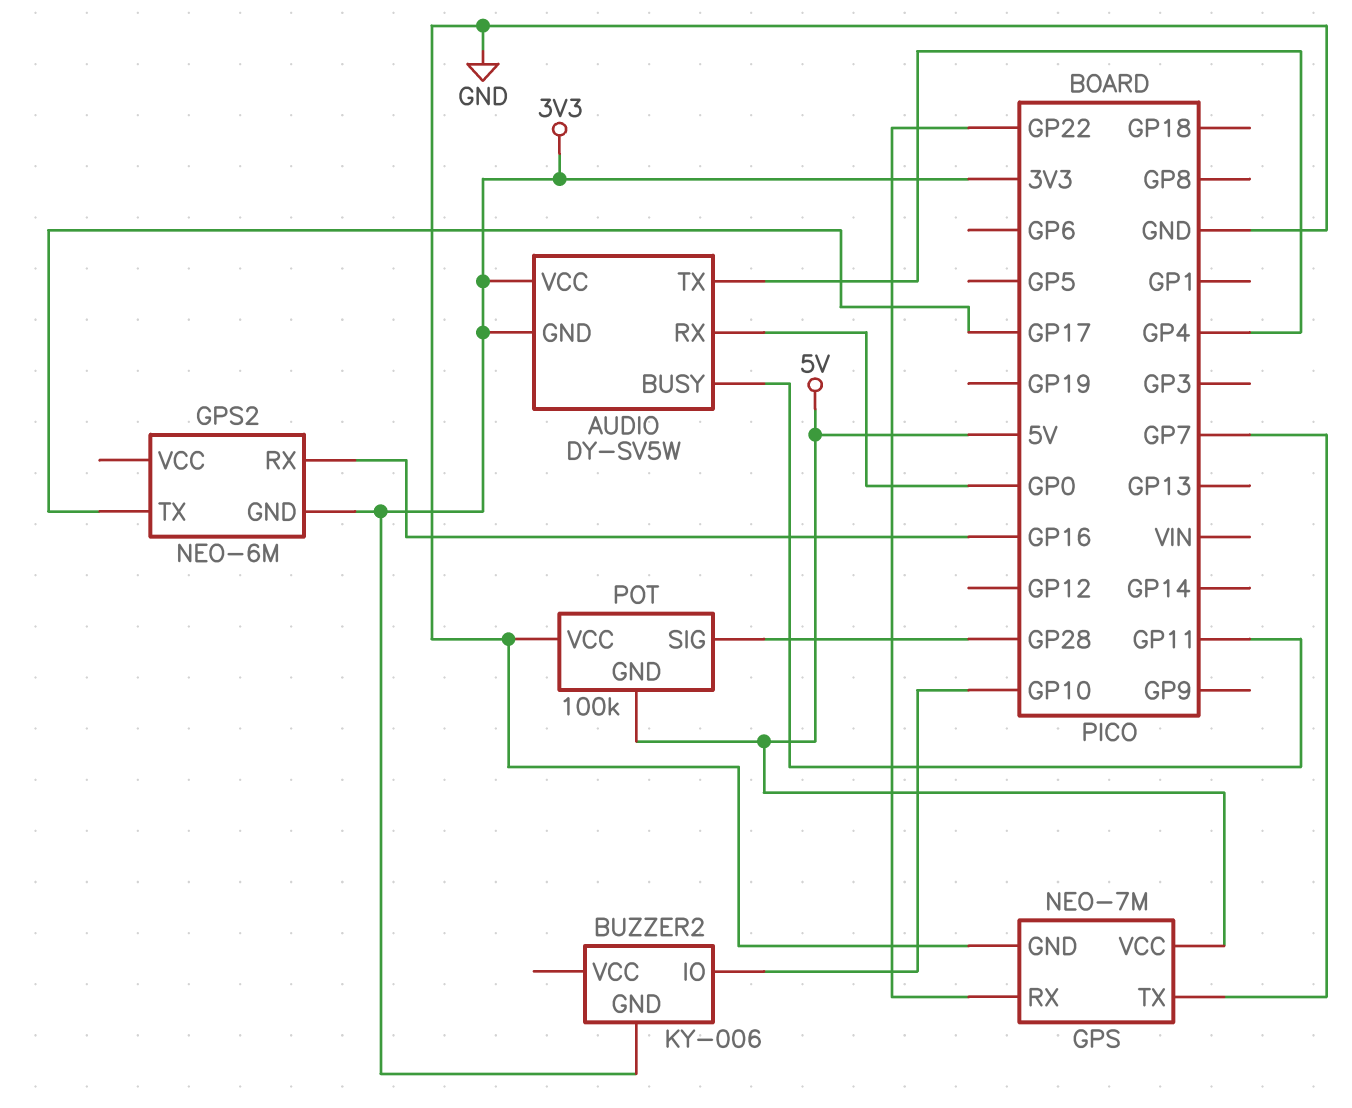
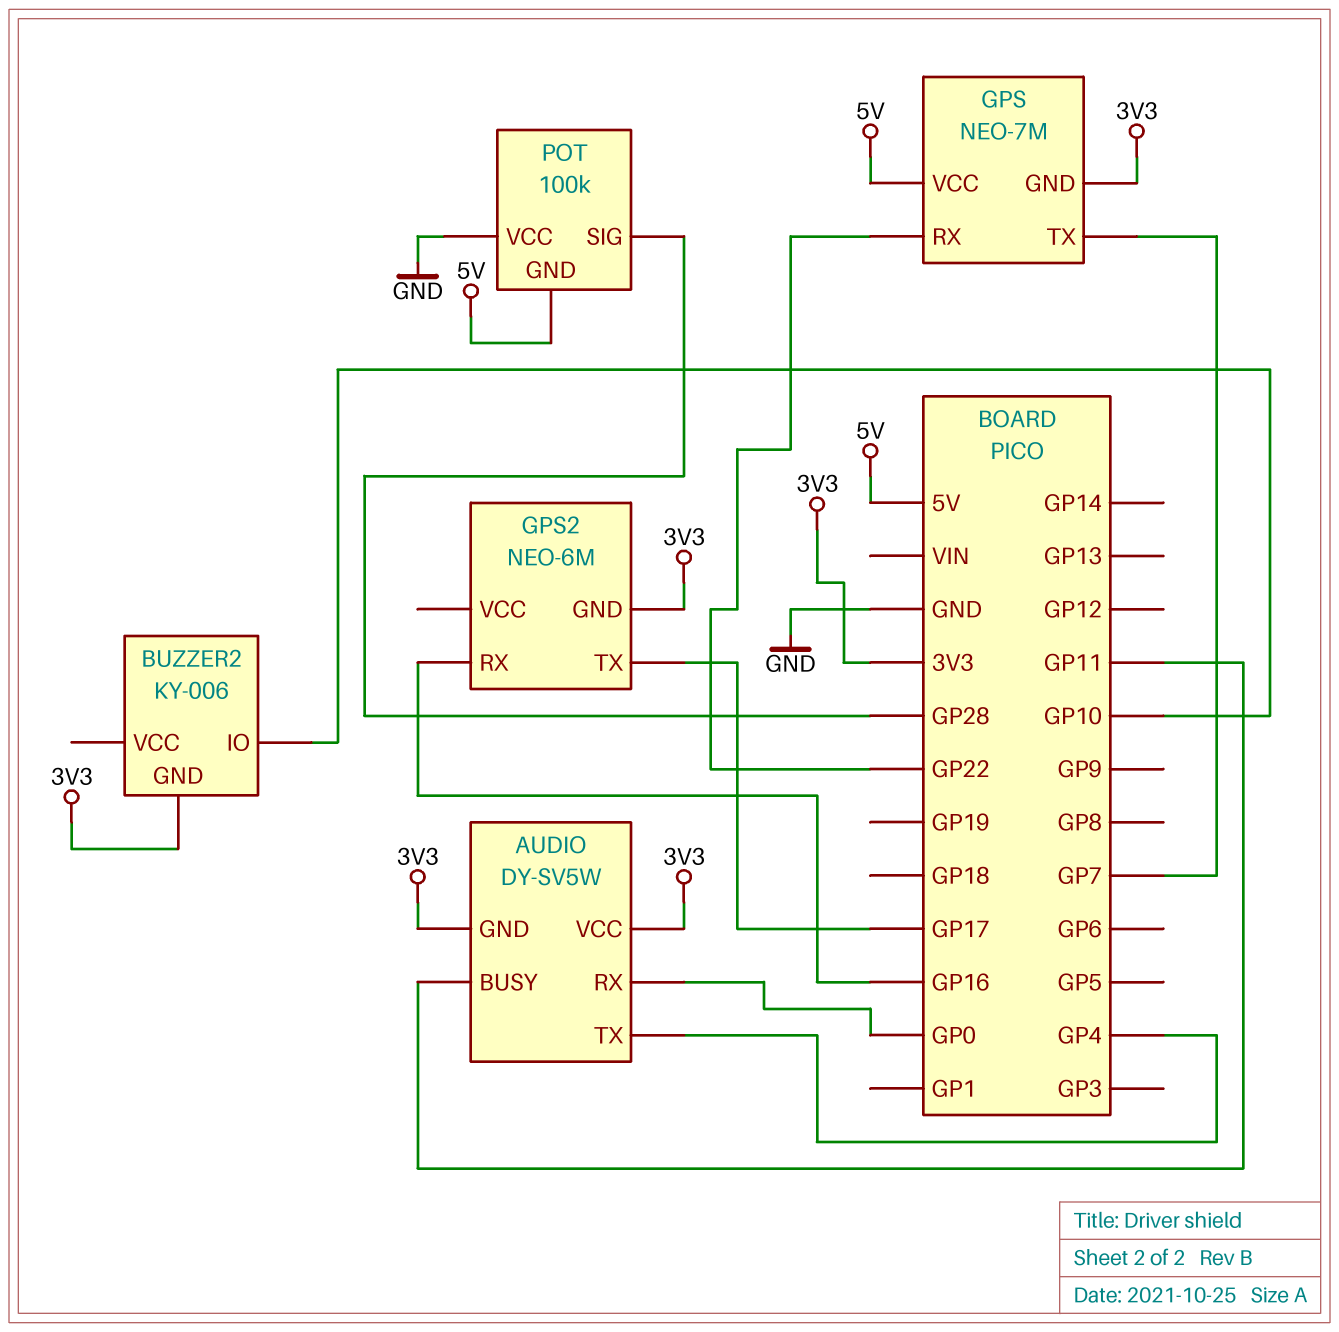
GPS pin GND: GND -> 3V3

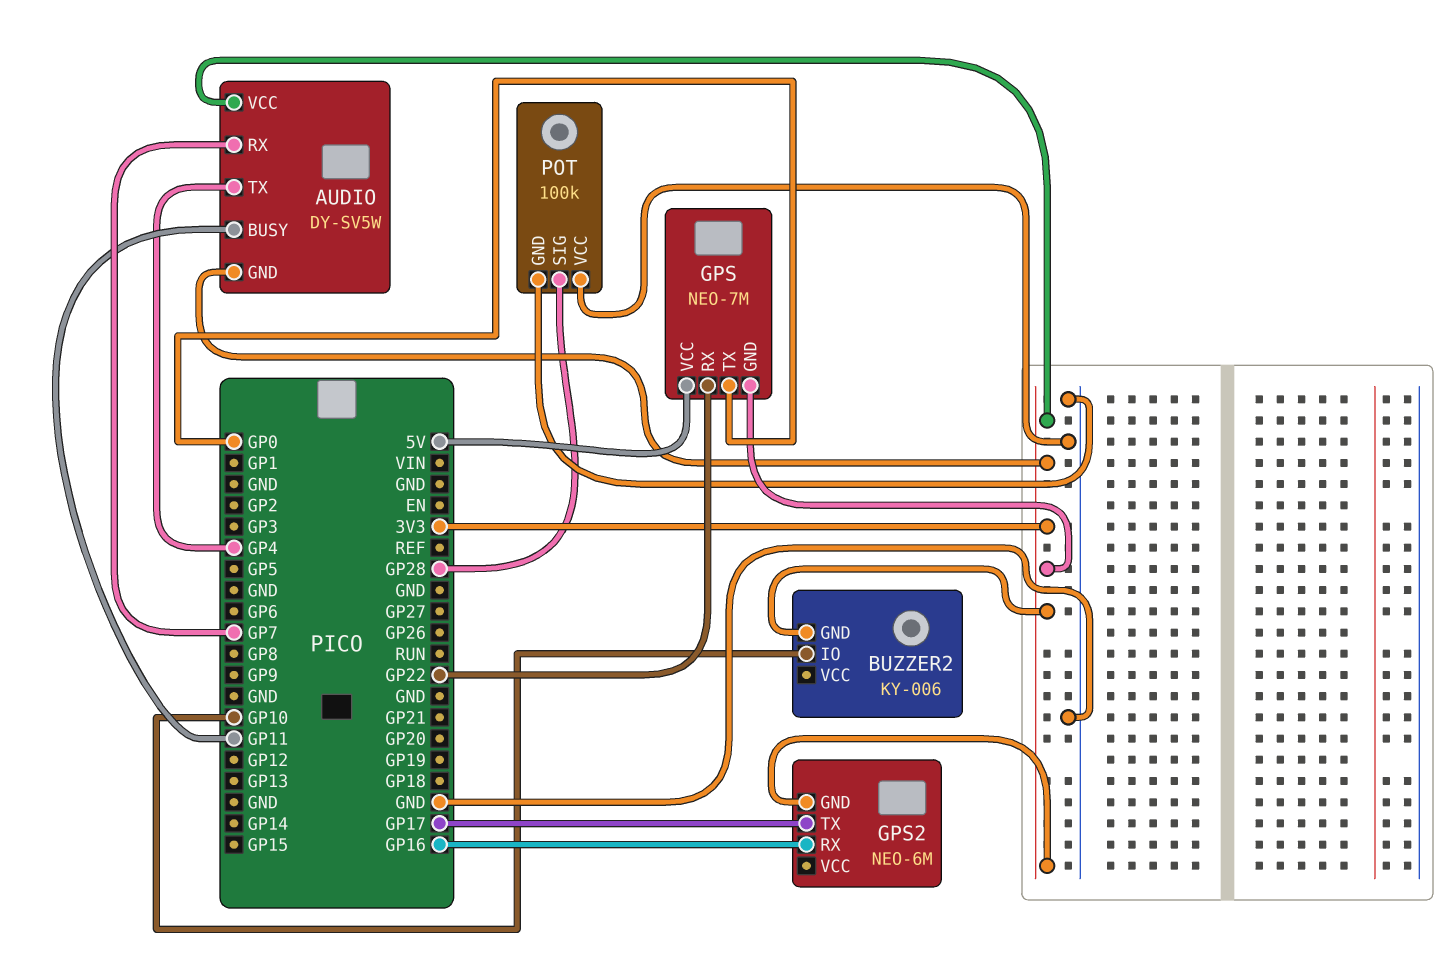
AUDIO pin RX: GP0 -> GP7
GPS pin TX: GP7 -> GP0
POT pin GND: 5V -> GND

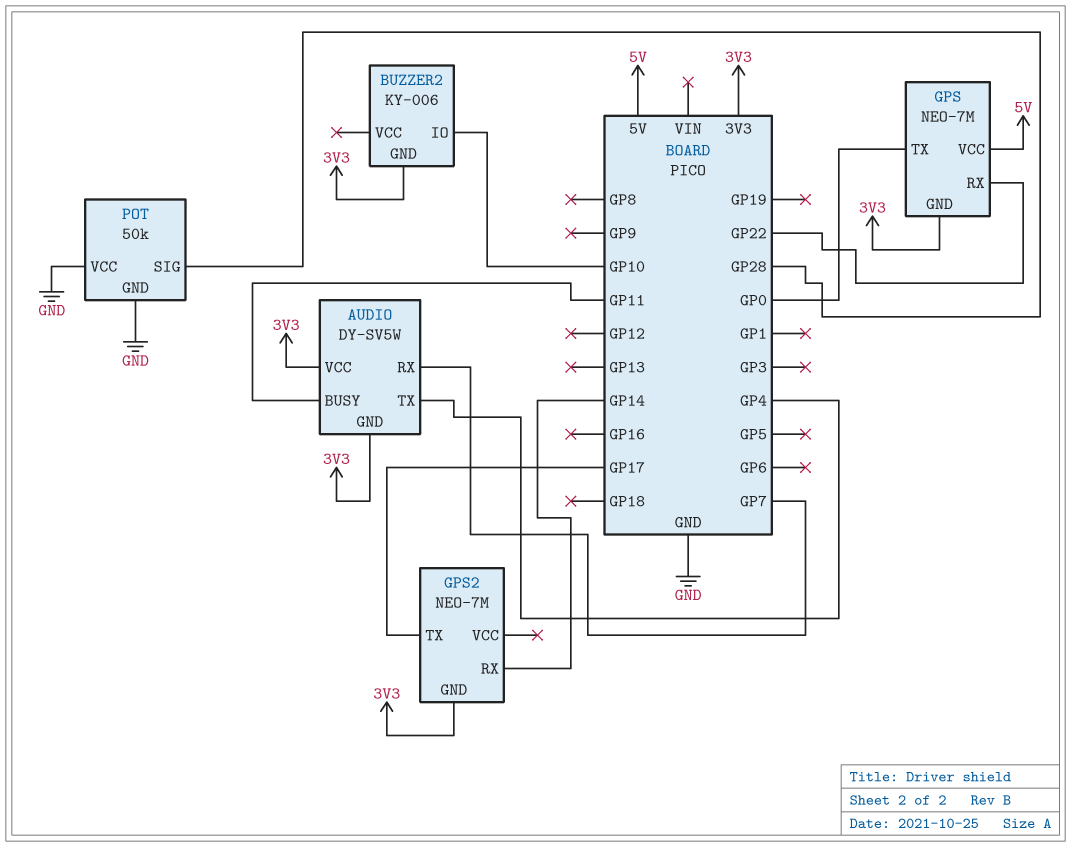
GPS2: NEO-6M -> NEO-7M
GPS2 pin RX: GP16 -> GP14
POT: 100k -> 50k

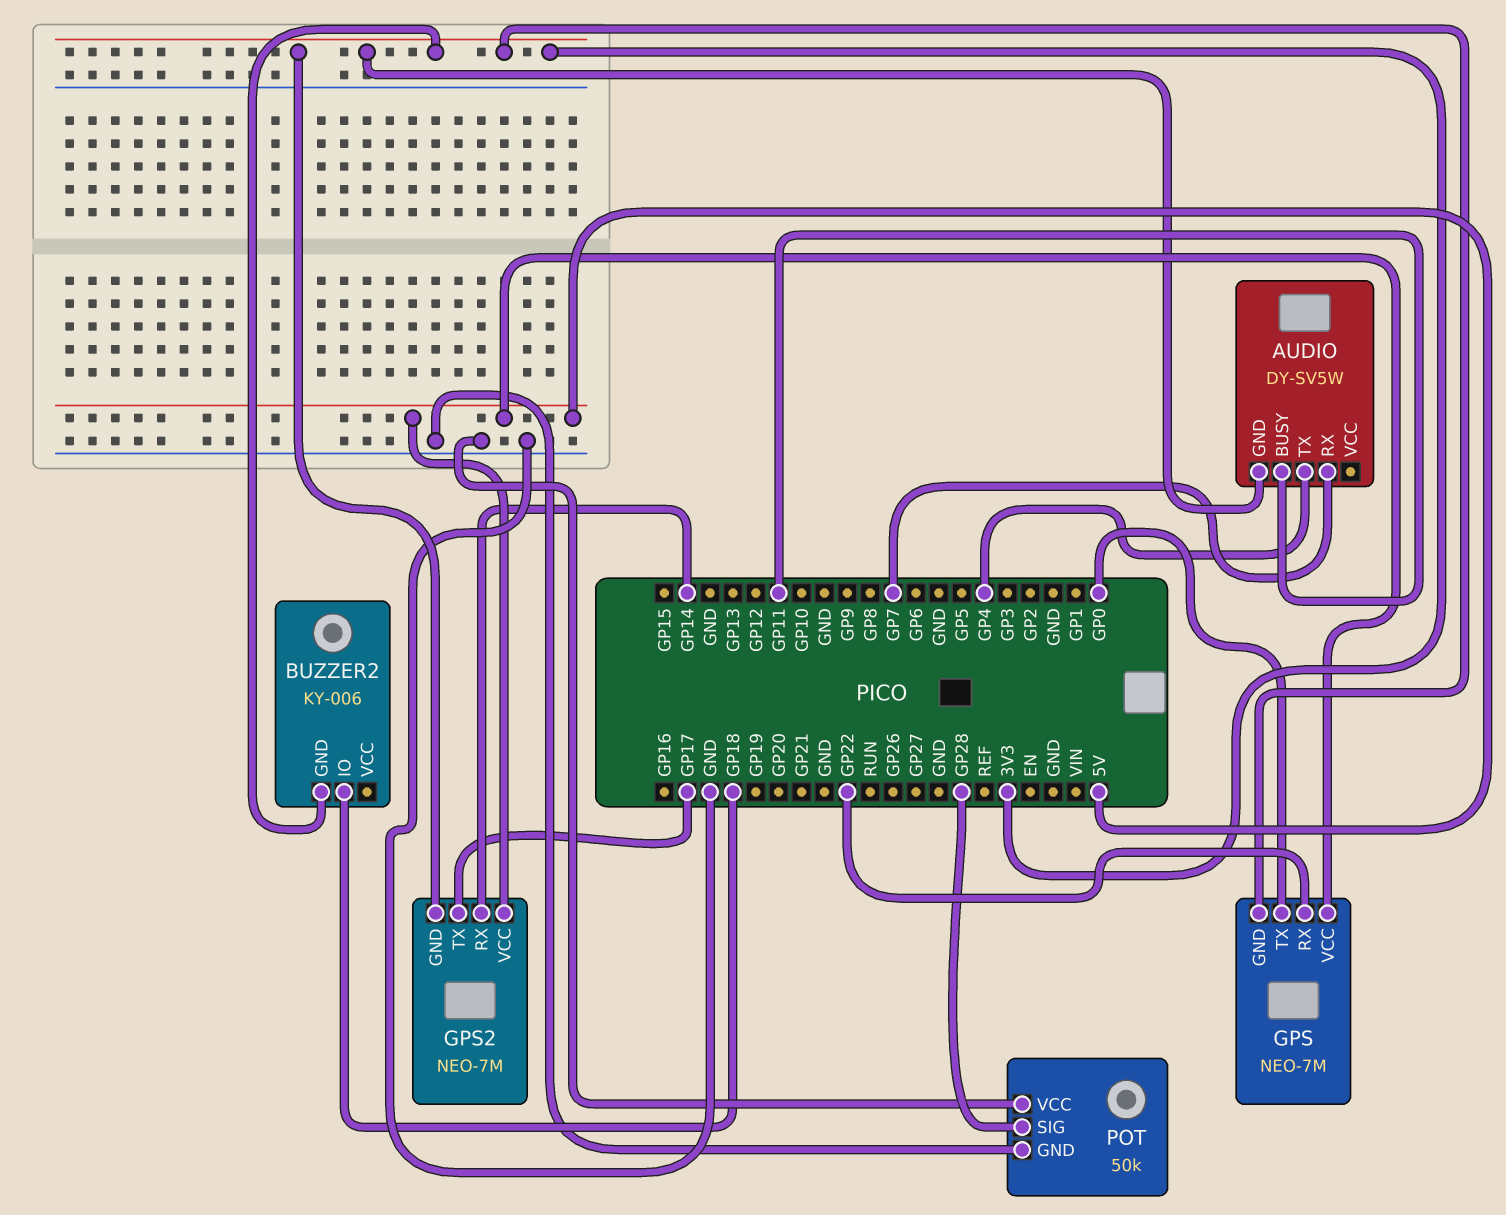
AUDIO pin VCC: 3V3 -> none
BUZZER2 pin IO: GP10 -> GP18
GPS2 pin VCC: none -> 5V

